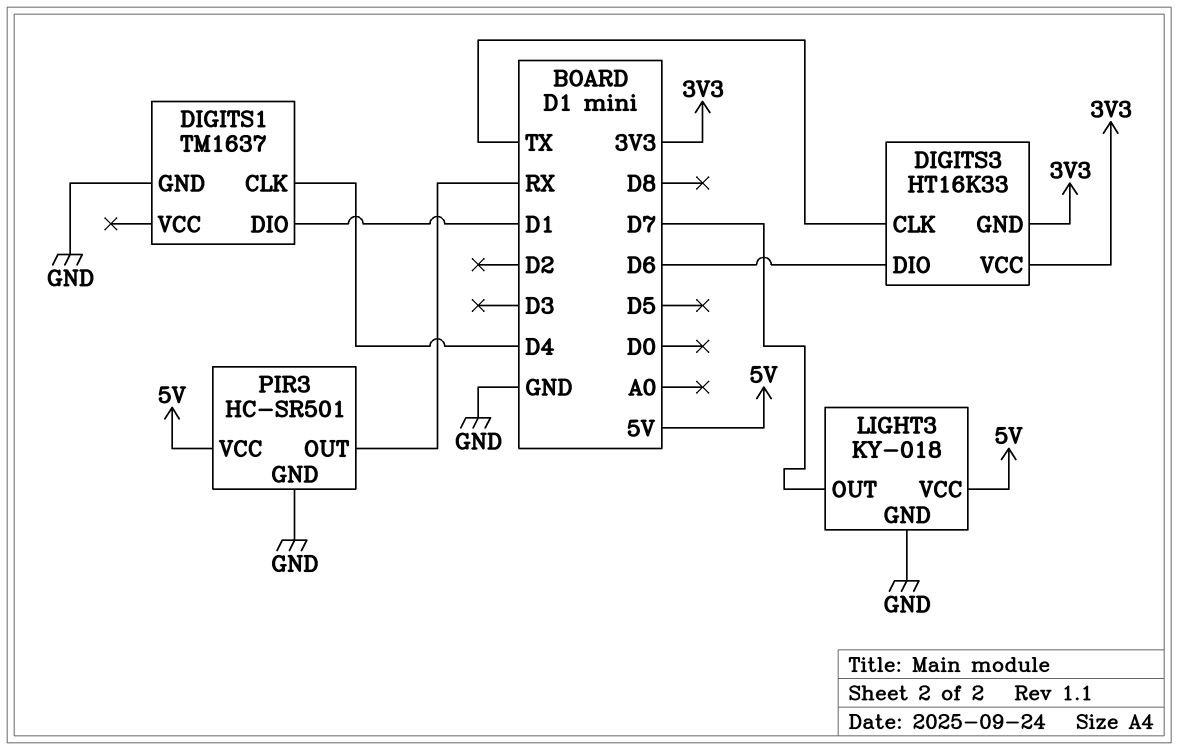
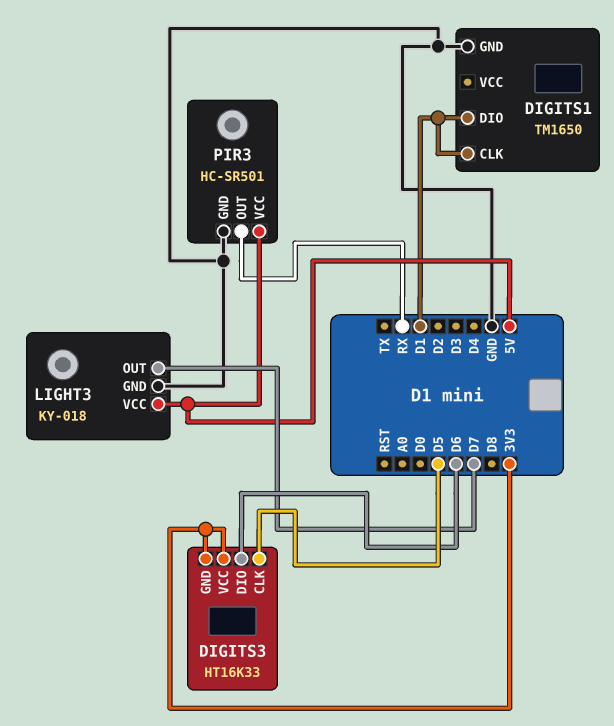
DIGITS1: TM1637 -> TM1650
DIGITS1 pin CLK: D4 -> D1
DIGITS3 pin CLK: TX -> D5

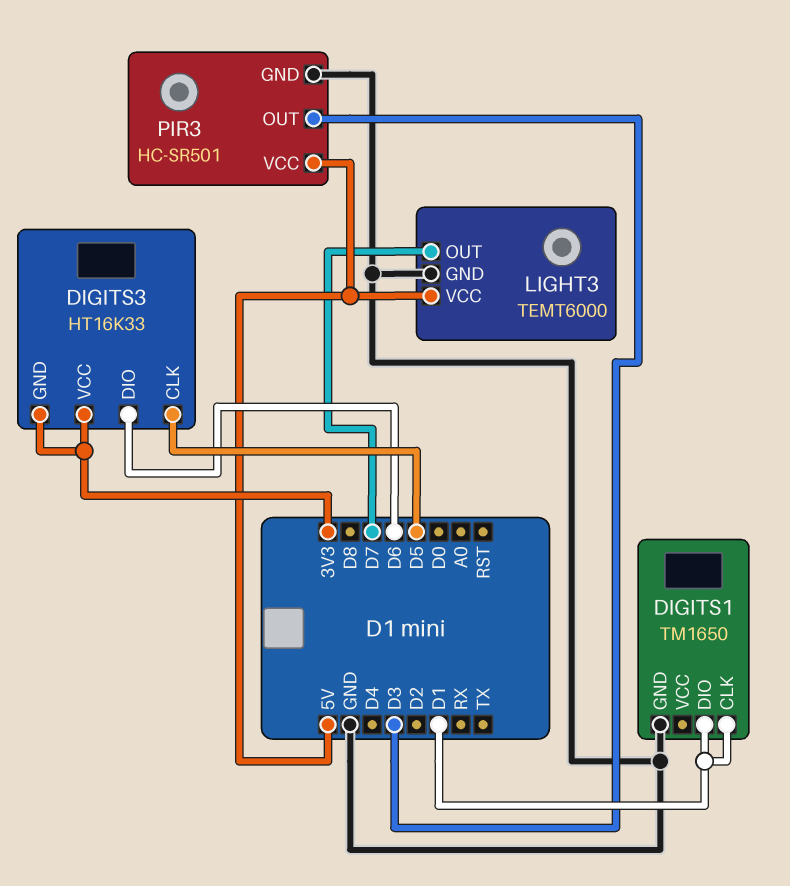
LIGHT3: KY-018 -> TEMT6000
PIR3 pin OUT: RX -> D3

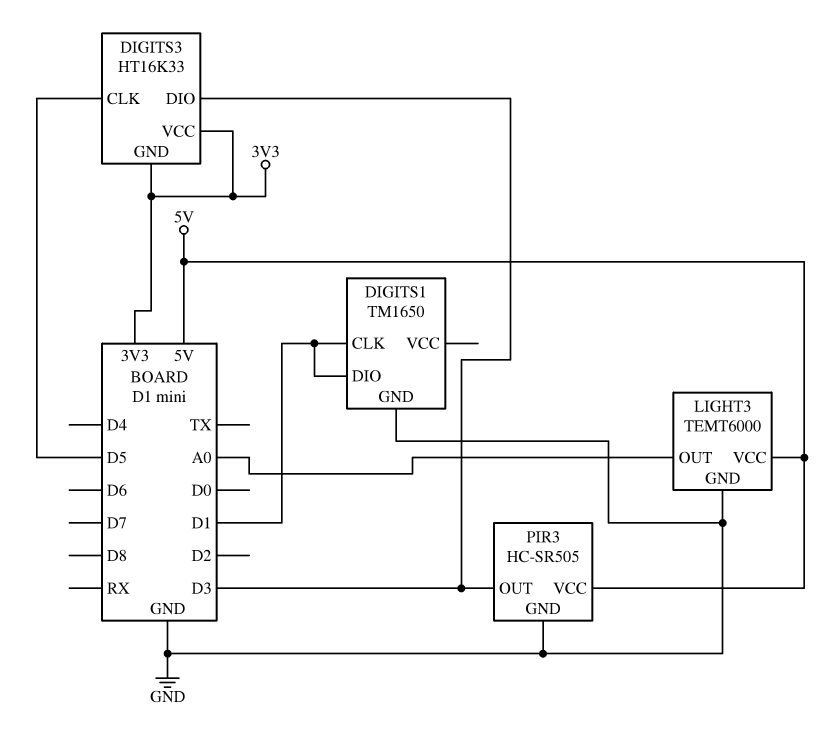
DIGITS3 pin DIO: D6 -> D3
LIGHT3 pin OUT: D7 -> A0
PIR3: HC-SR501 -> HC-SR505

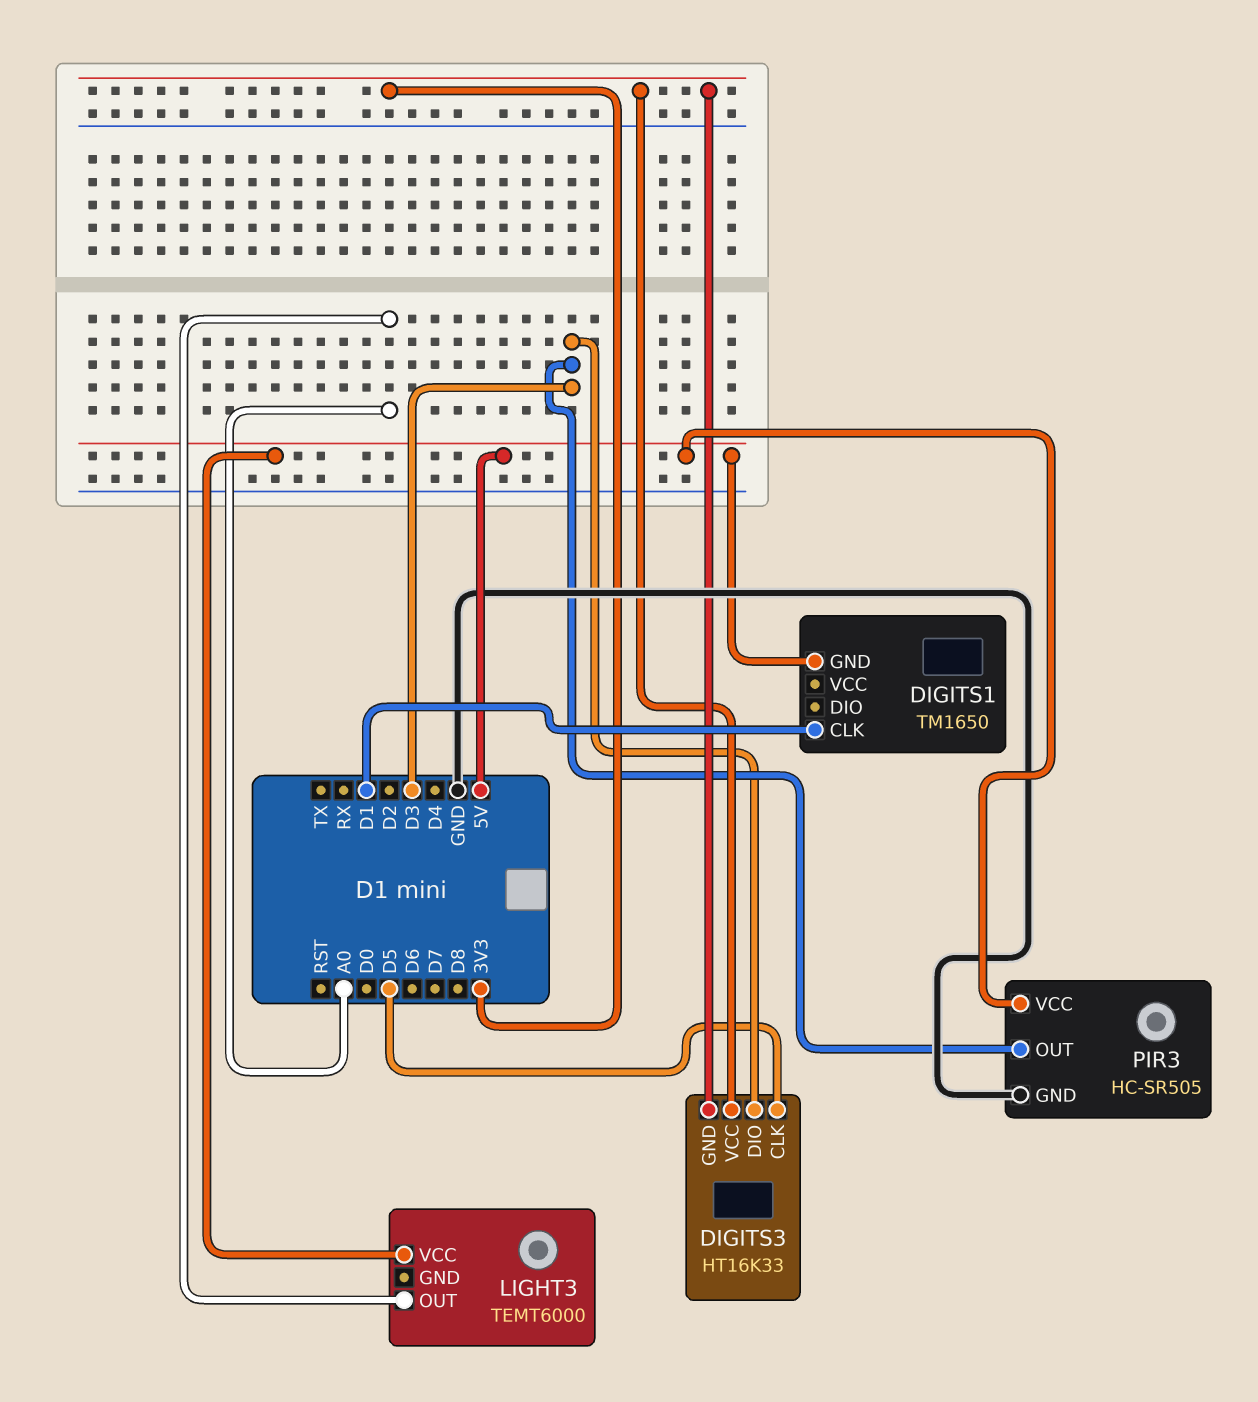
DIGITS1 pin DIO: D1 -> none
DIGITS1 pin GND: GND -> 5V
LIGHT3 pin GND: GND -> none

